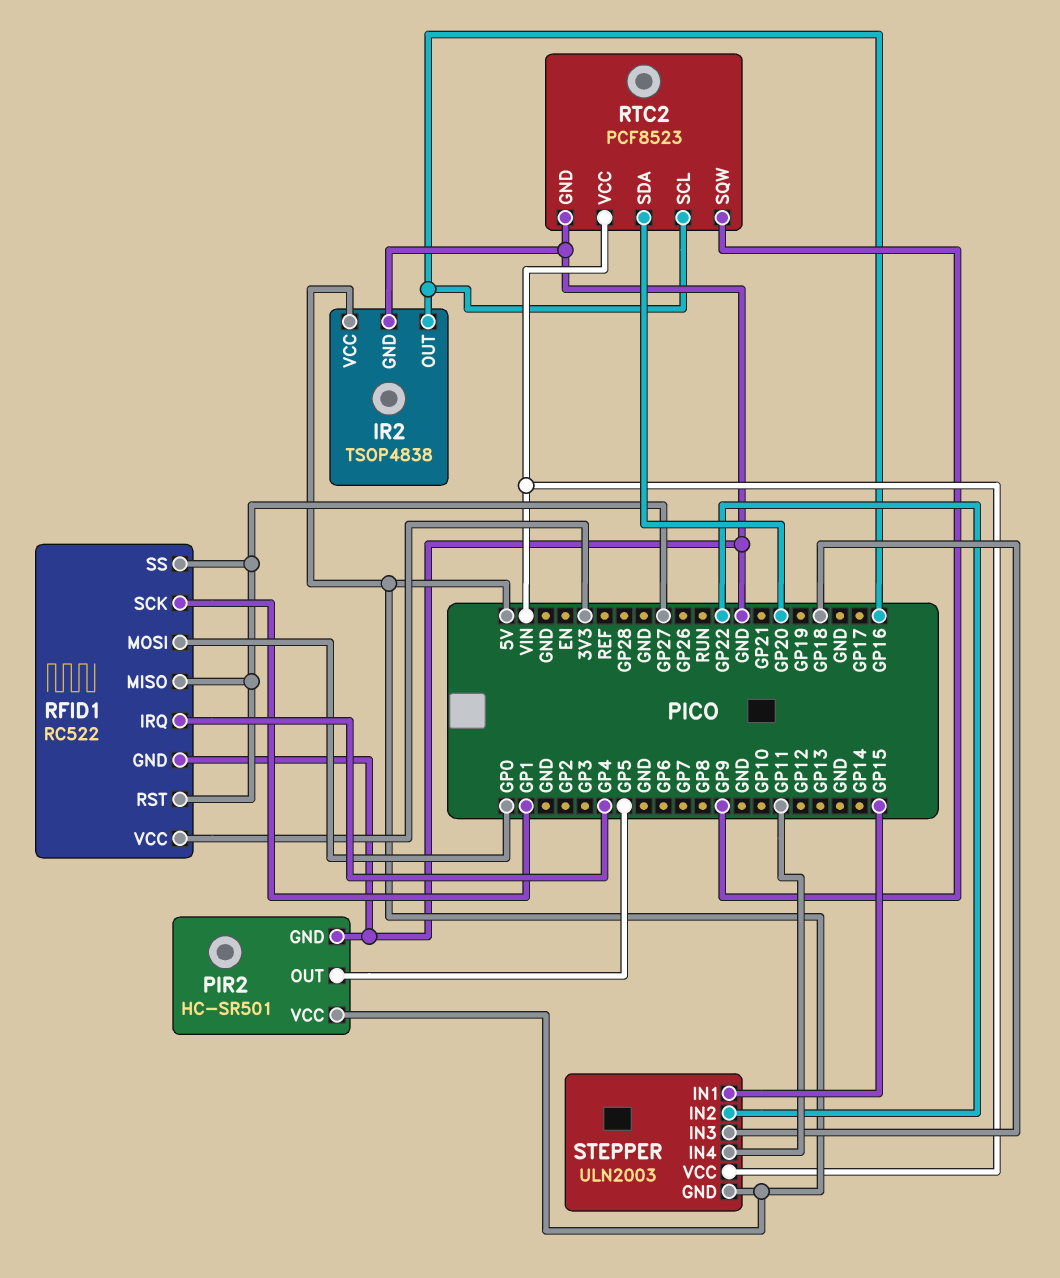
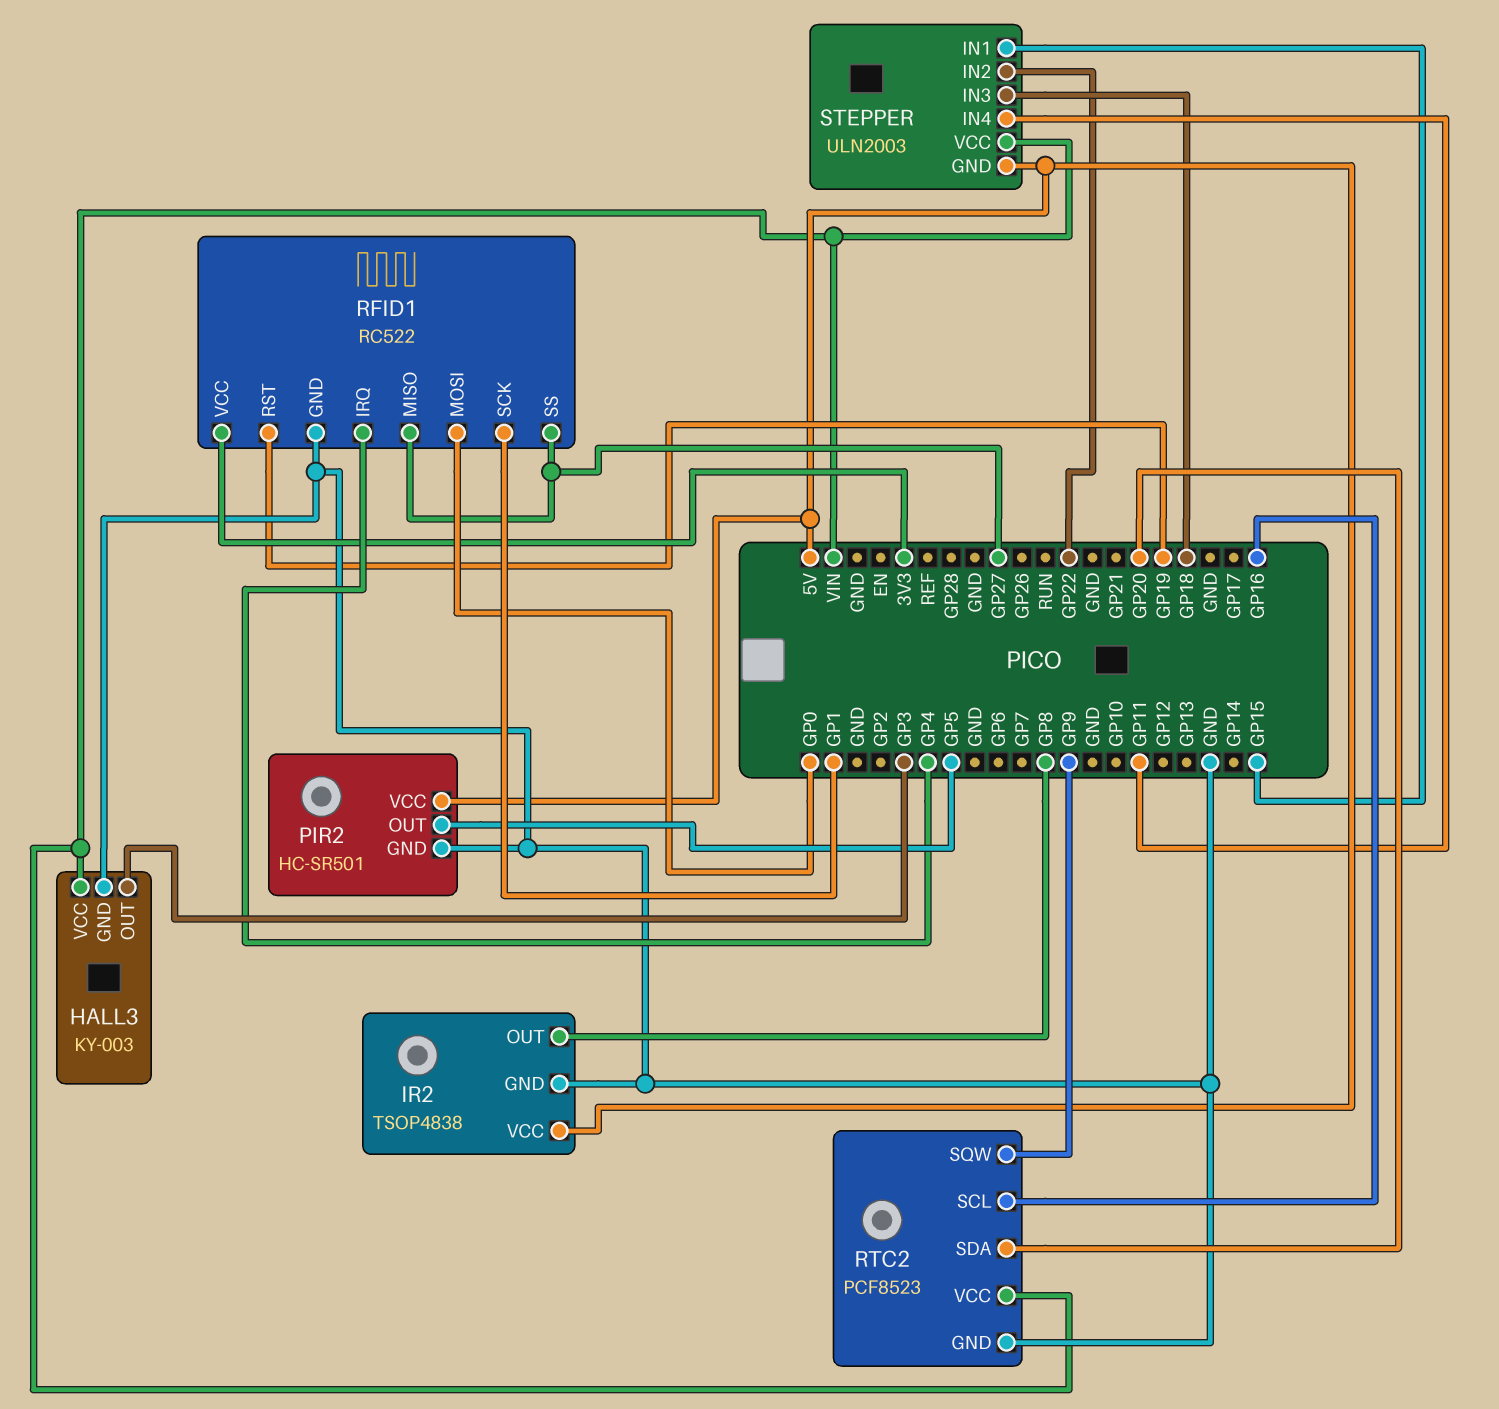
HALL3: none -> KY-003
HALL3 pin GND: none -> GND
HALL3 pin OUT: none -> GP3
HALL3 pin VCC: none -> VIN
IR2 pin OUT: GP16 -> GP8
RFID1 pin RST: GP27 -> GP19

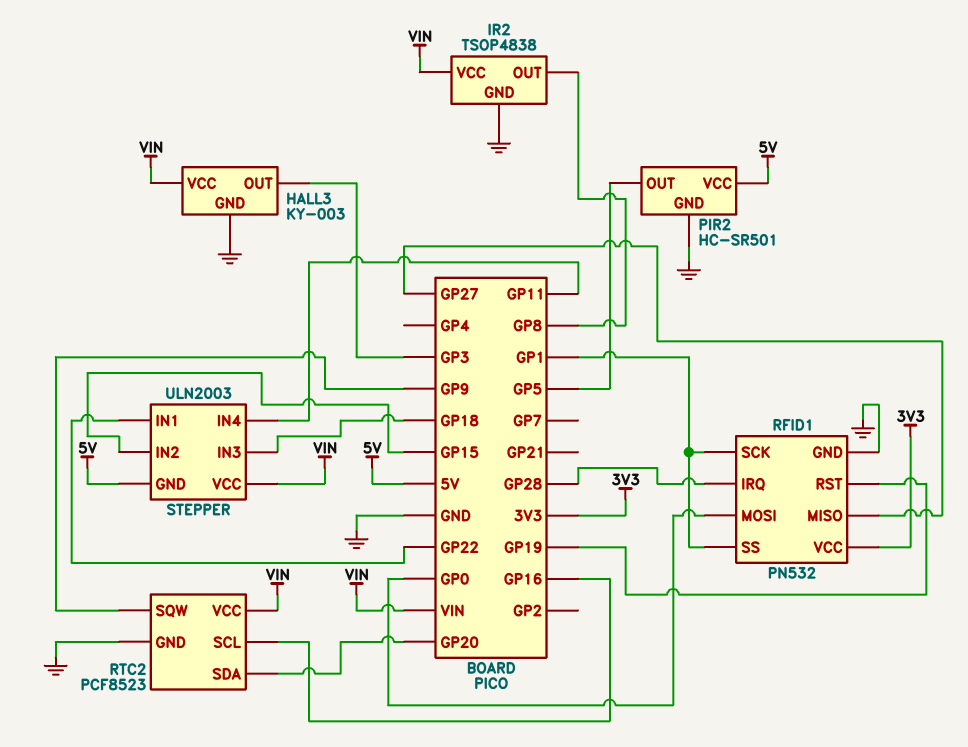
IR2 pin VCC: 5V -> VIN
RFID1: RC522 -> PN532
RFID1 pin IRQ: GP4 -> GP28
RFID1 pin SS: GP27 -> GP1
STEPPER pin IN1: GP15 -> GP22
STEPPER pin IN2: GP22 -> GP15

